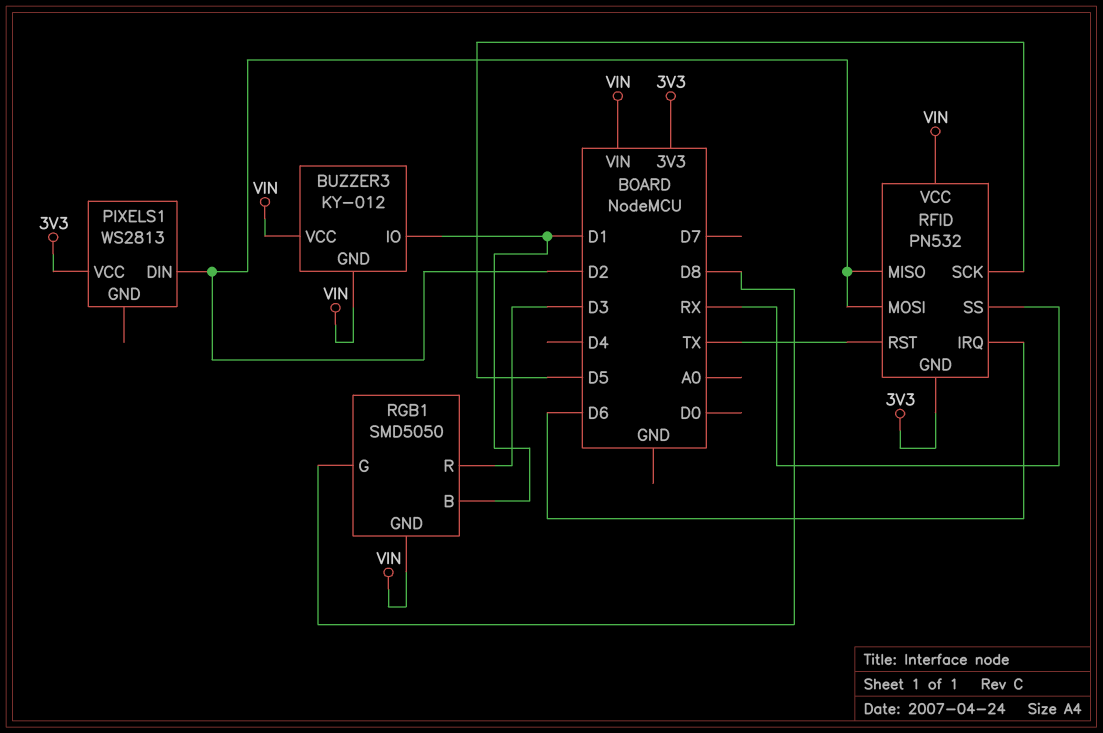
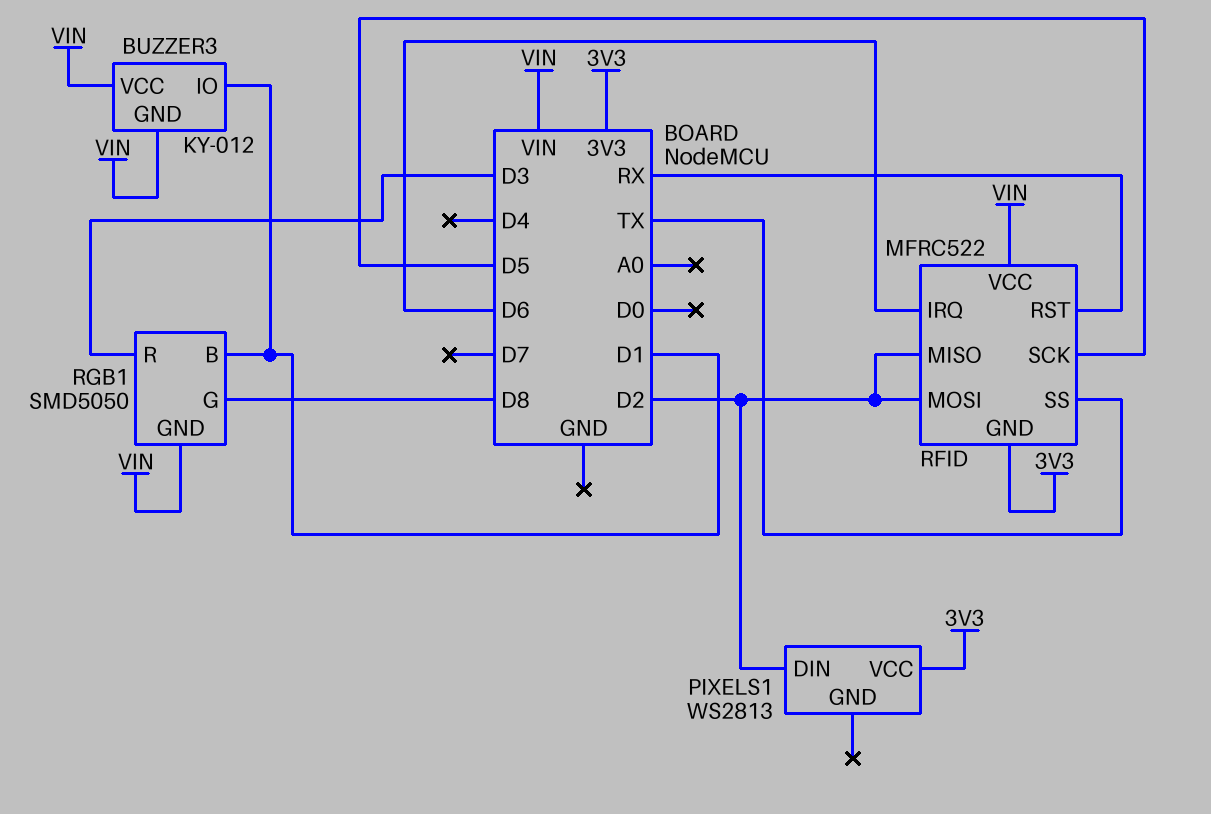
RFID: PN532 -> MFRC522
RFID pin RST: TX -> RX
RFID pin SS: RX -> TX

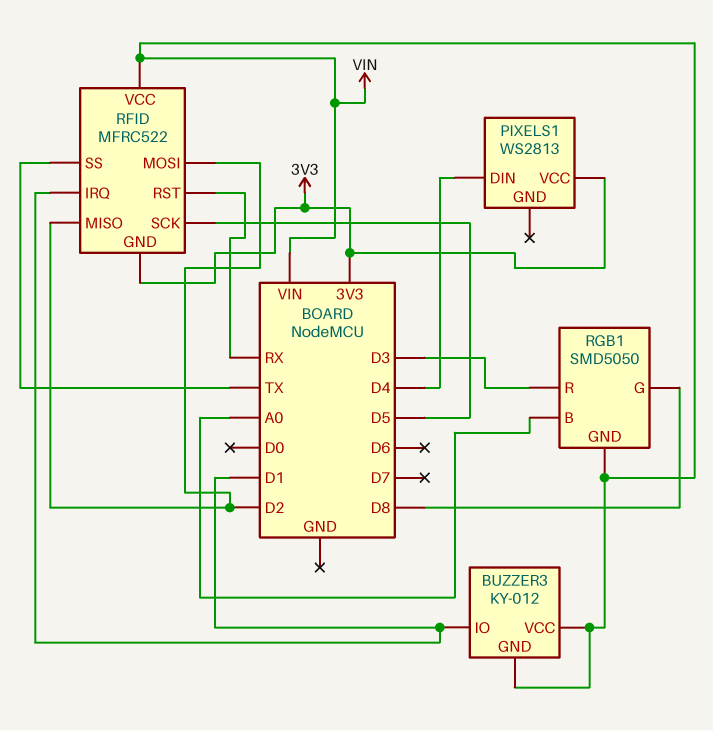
PIXELS1 pin DIN: D2 -> D4
RFID pin IRQ: D6 -> D1
RGB1 pin B: D1 -> A0

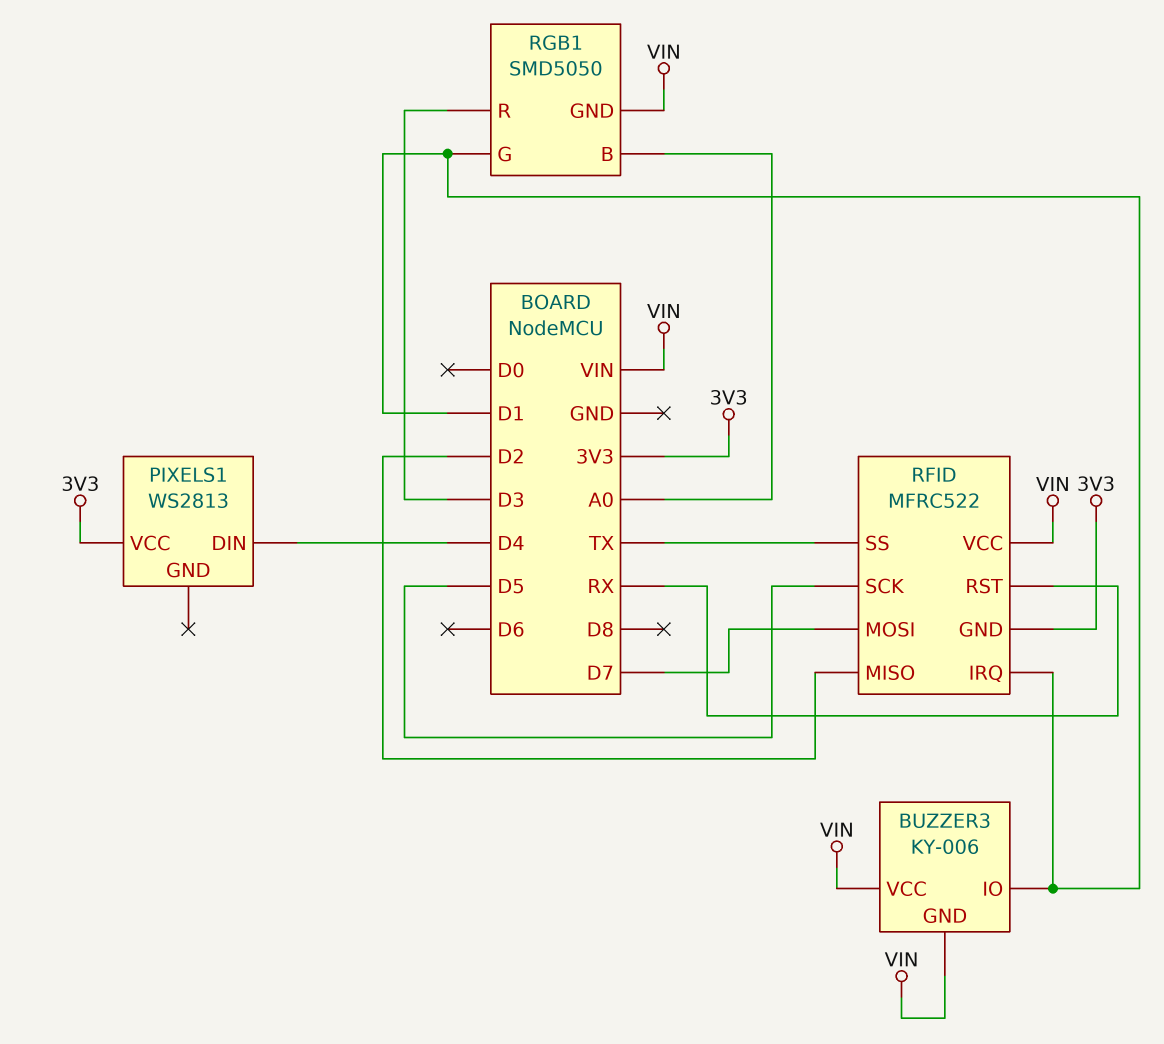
BUZZER3: KY-012 -> KY-006
RFID pin MOSI: D2 -> D7
RGB1 pin G: D8 -> D1

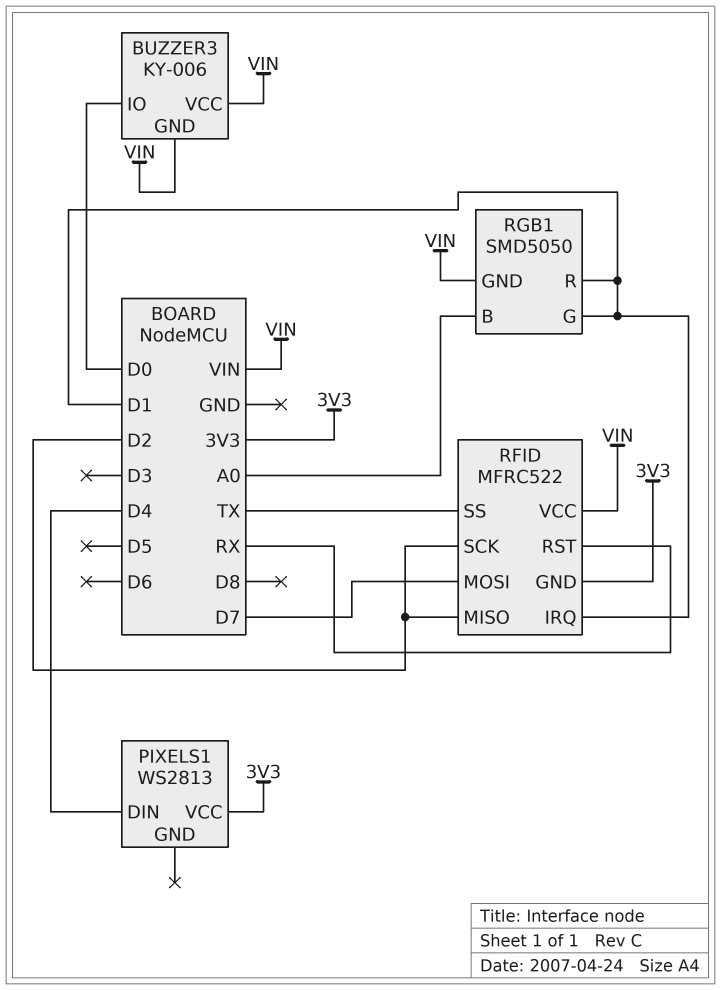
BUZZER3 pin IO: D1 -> D0
RFID pin SCK: D5 -> D2
RGB1 pin R: D3 -> D1

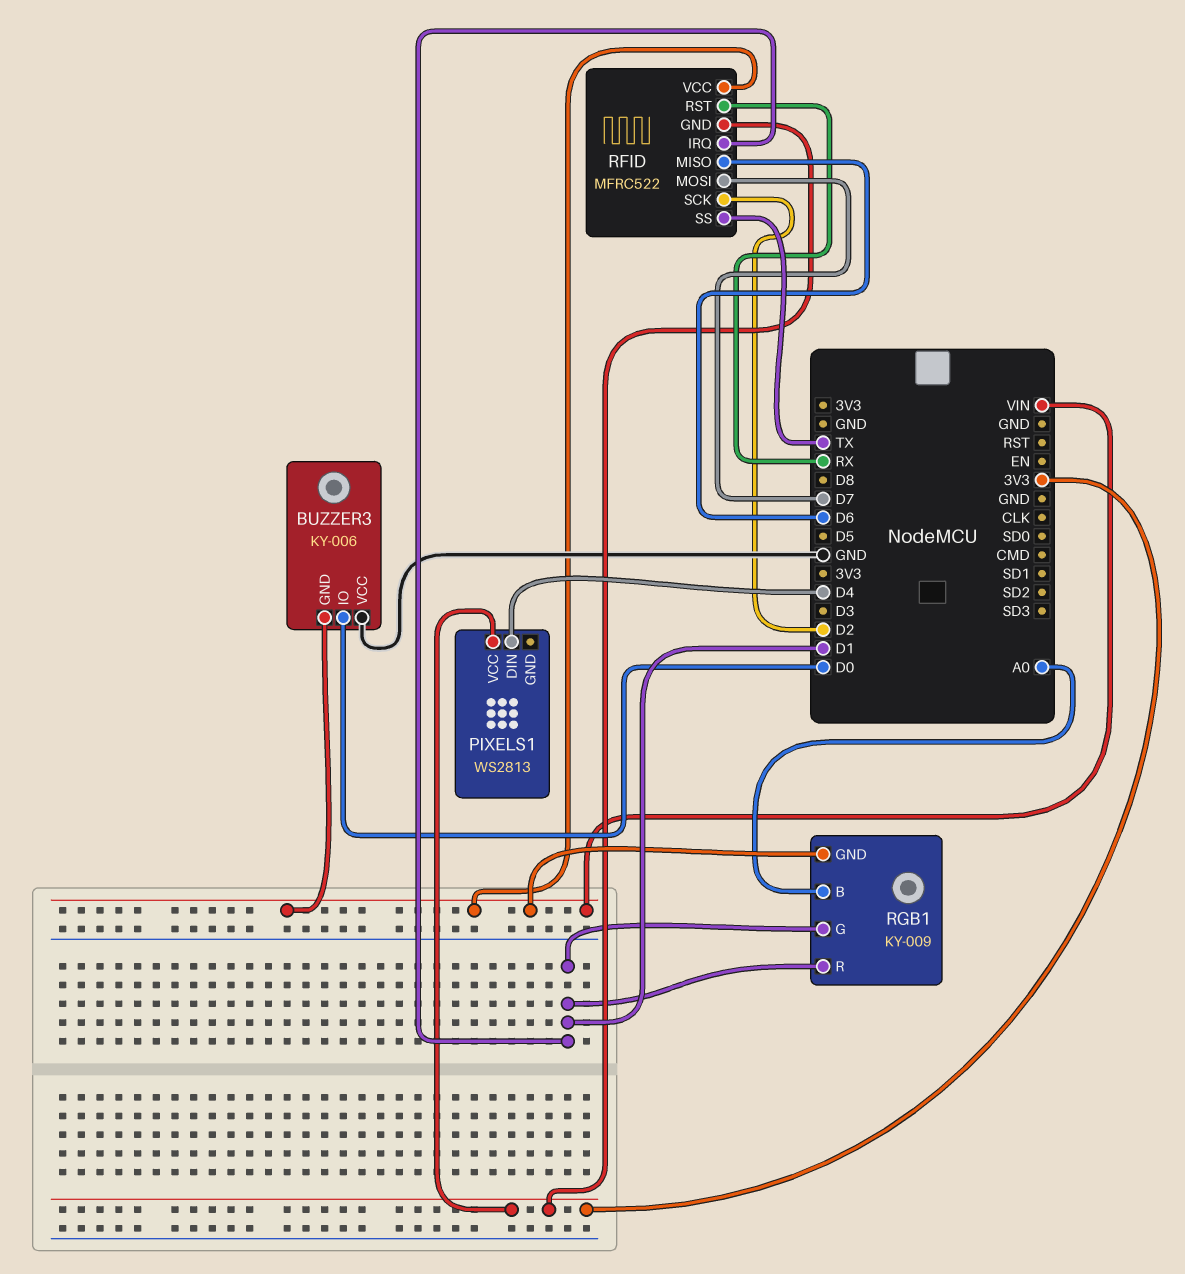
BUZZER3 pin VCC: VIN -> GND
RFID pin MISO: D2 -> D6
RGB1: SMD5050 -> KY-009

